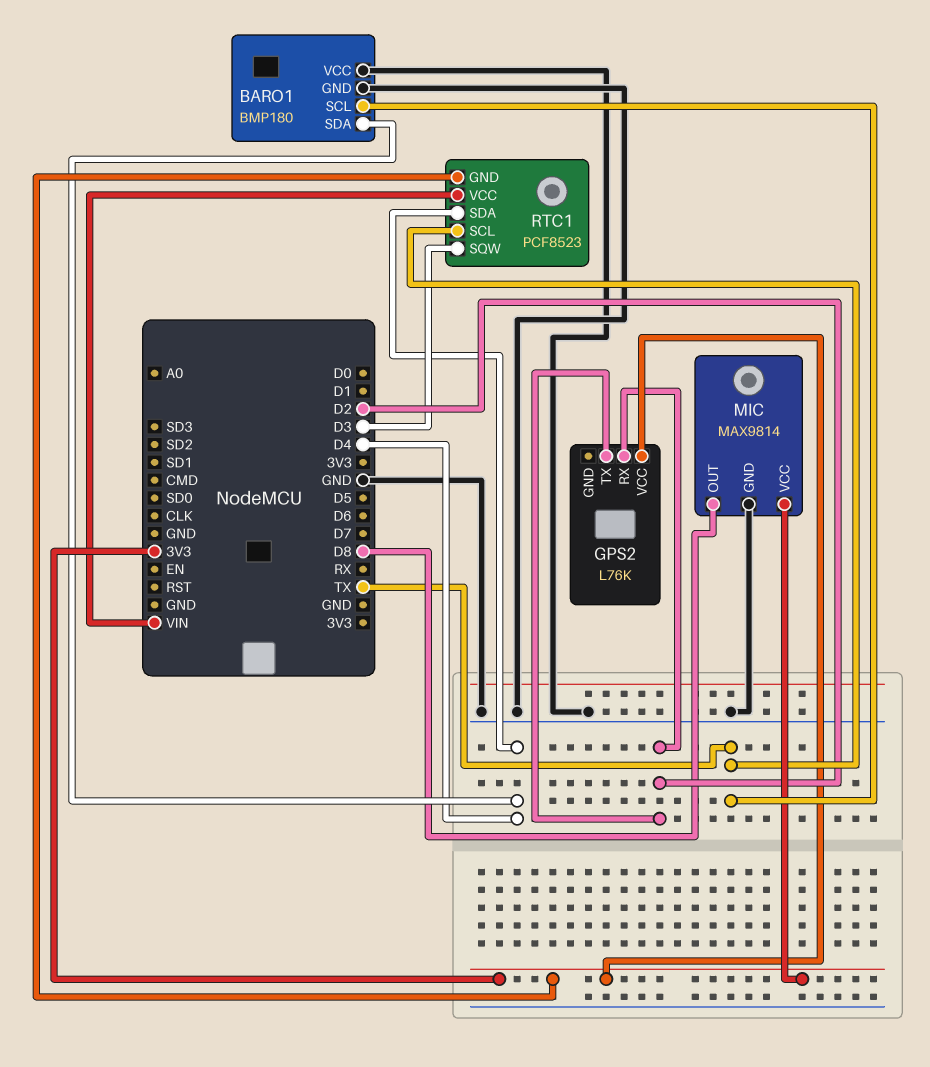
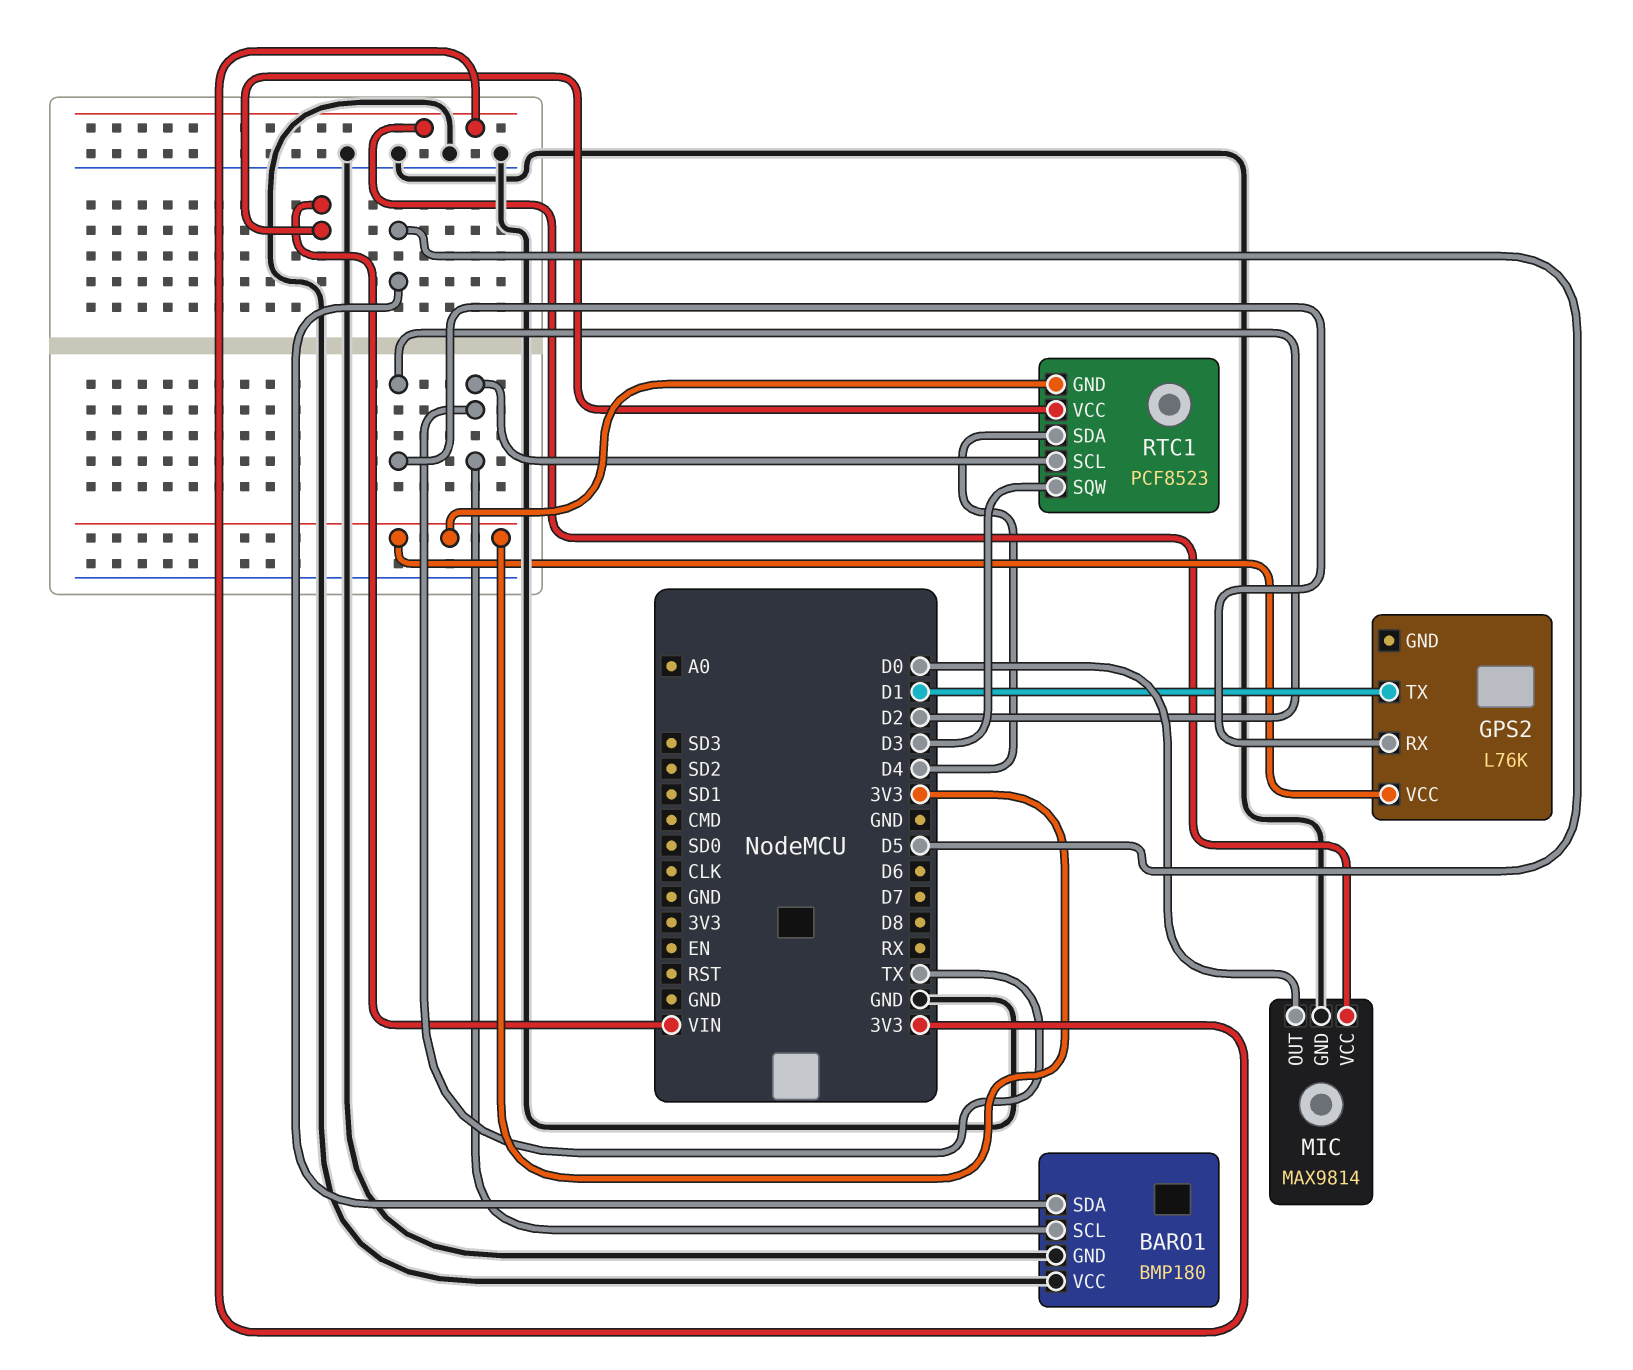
BARO1 pin SDA: D4 -> D5
GPS2 pin TX: D2 -> D1
MIC pin OUT: D8 -> D0

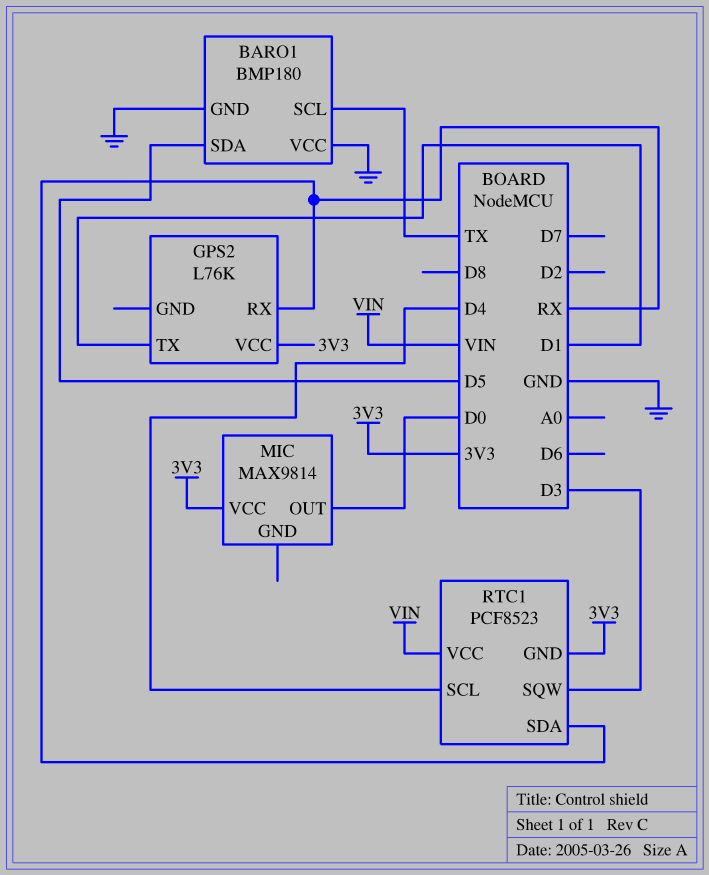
GPS2 pin RX: D2 -> RX
MIC pin GND: GND -> none
RTC1 pin SCL: TX -> D4
RTC1 pin SDA: D4 -> RX

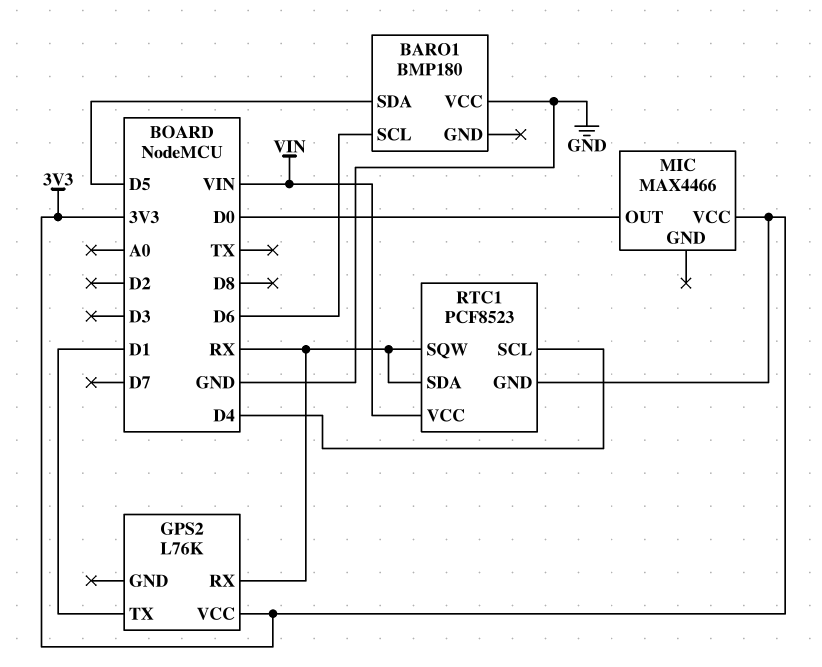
BARO1 pin GND: GND -> none
BARO1 pin SCL: TX -> D6
MIC: MAX9814 -> MAX4466
RTC1 pin SQW: D3 -> RX

